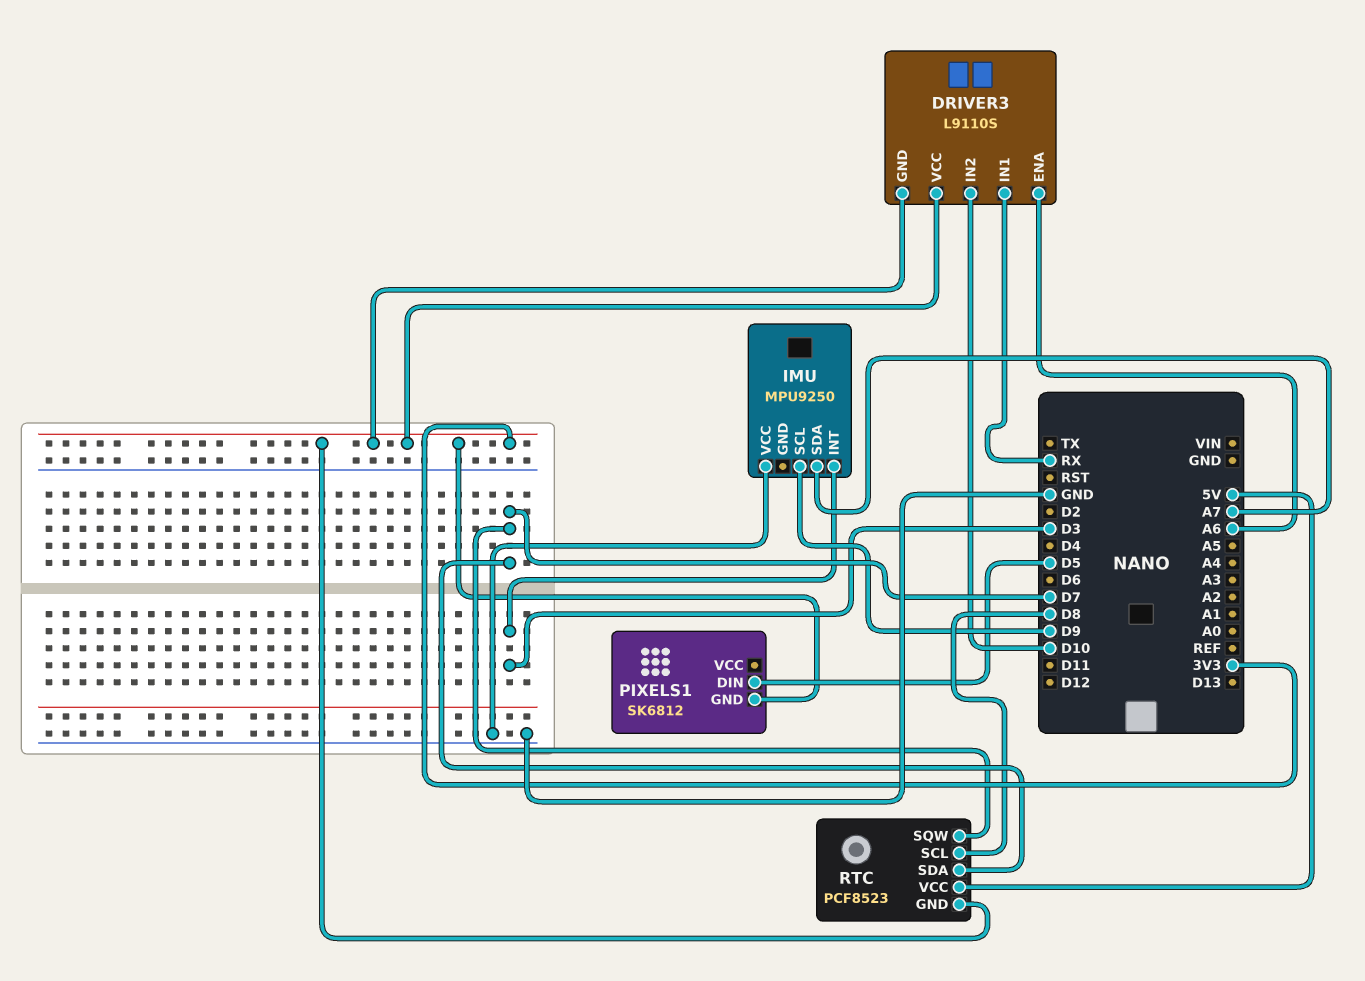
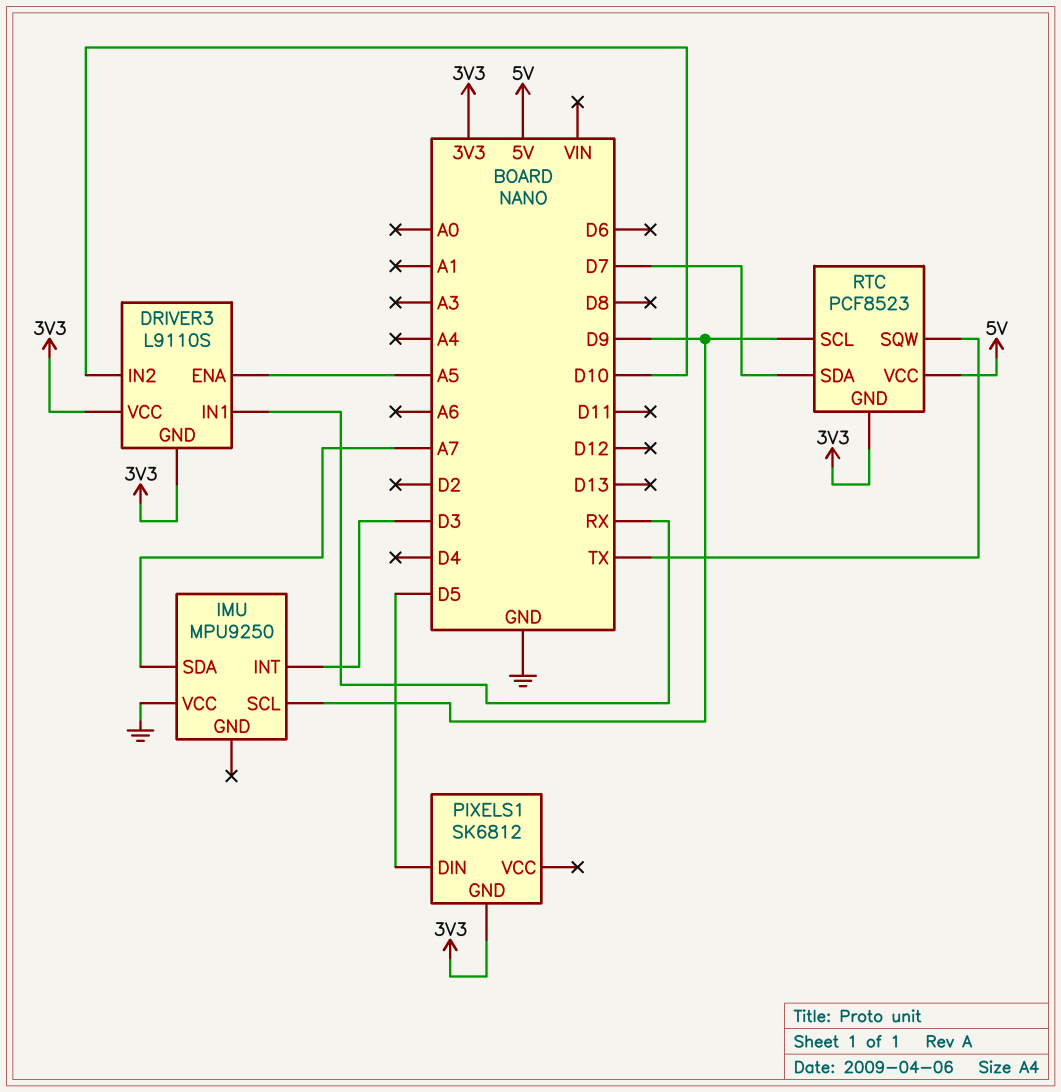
DRIVER3 pin ENA: A6 -> A5
RTC pin SCL: D8 -> D9
RTC pin SQW: D7 -> TX

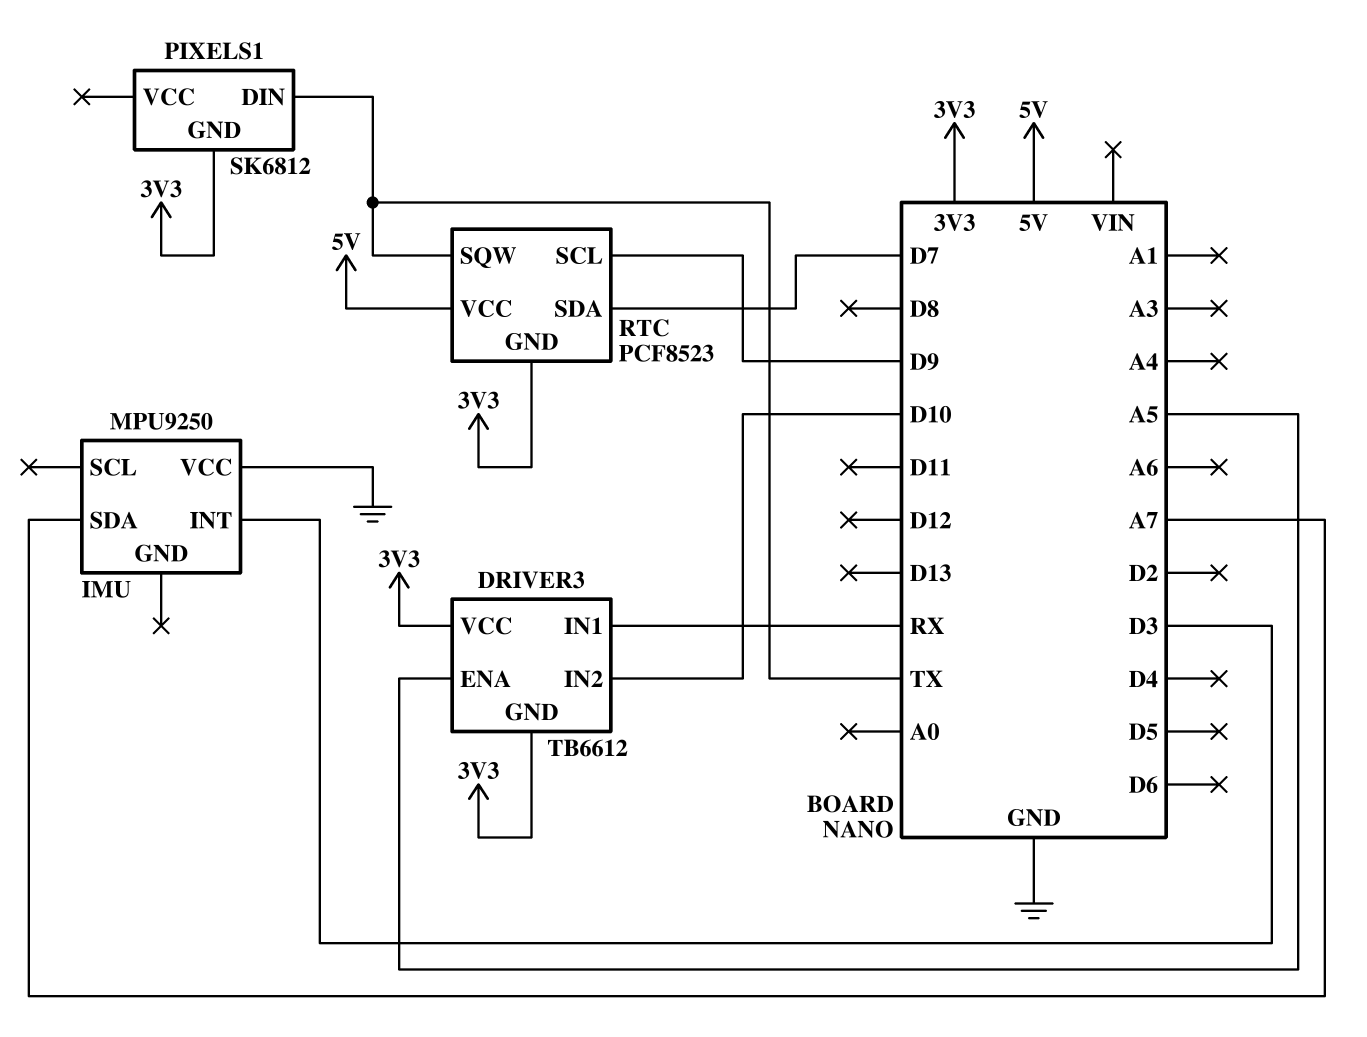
DRIVER3: L9110S -> TB6612
IMU pin SCL: D9 -> none
PIXELS1 pin DIN: D5 -> TX

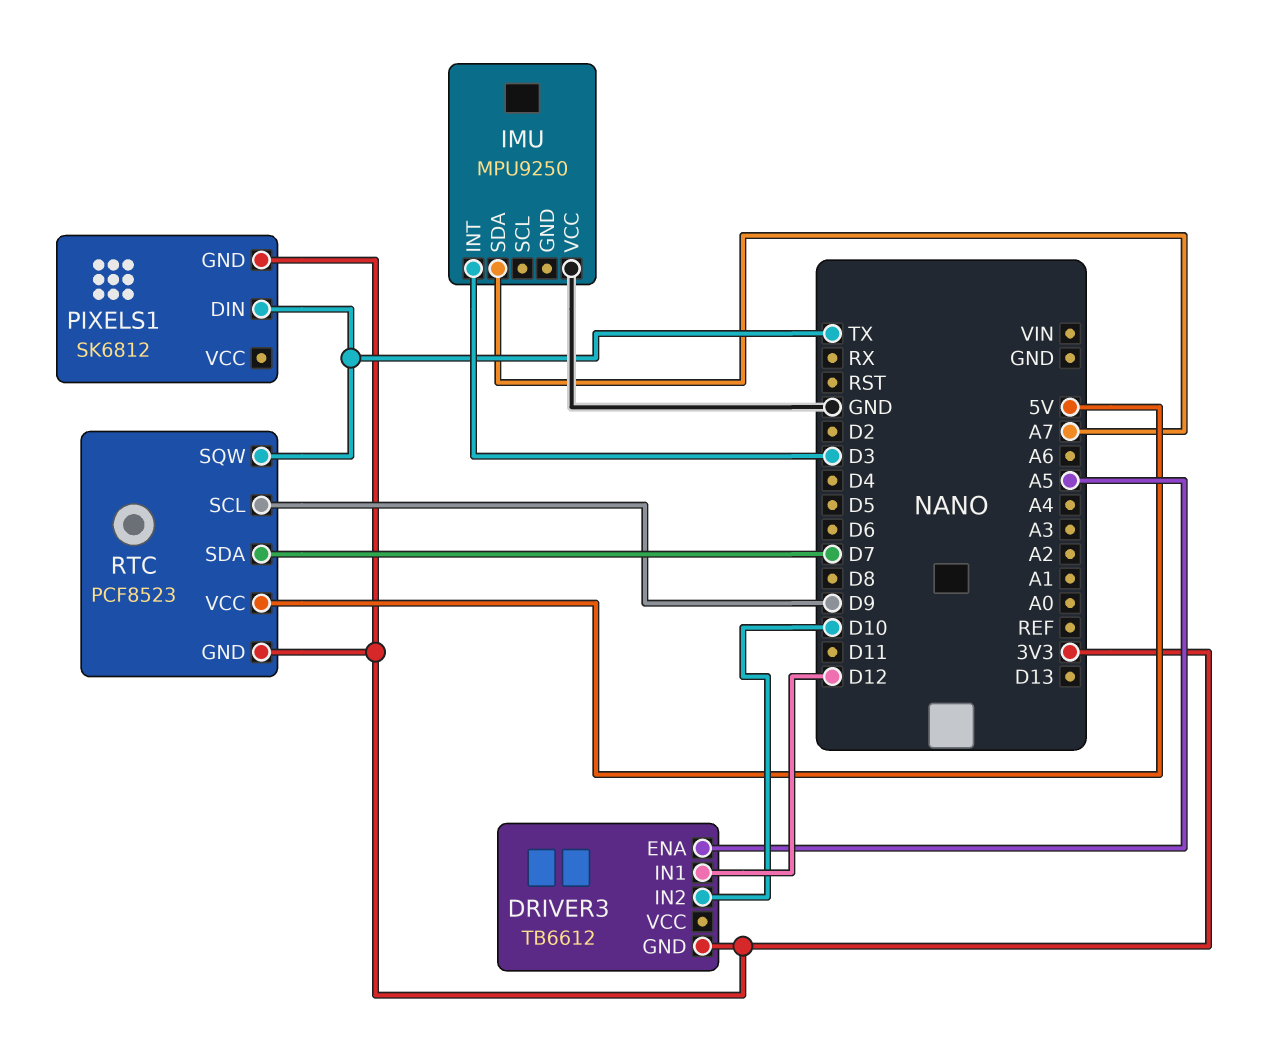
DRIVER3 pin IN1: RX -> D12
DRIVER3 pin VCC: 3V3 -> none

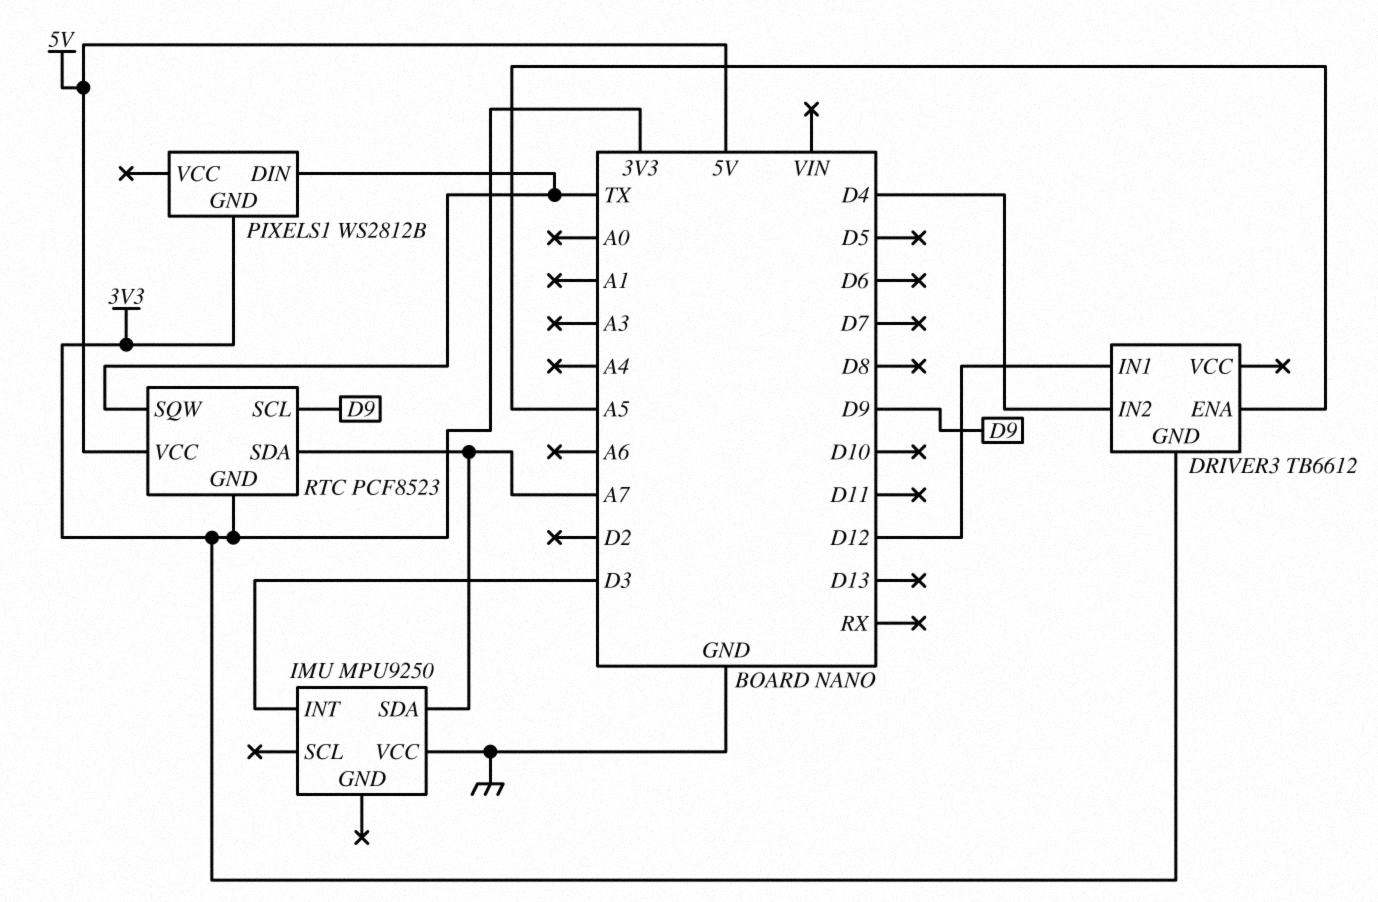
DRIVER3 pin IN2: D10 -> D4
PIXELS1: SK6812 -> WS2812B
RTC pin SDA: D7 -> A7

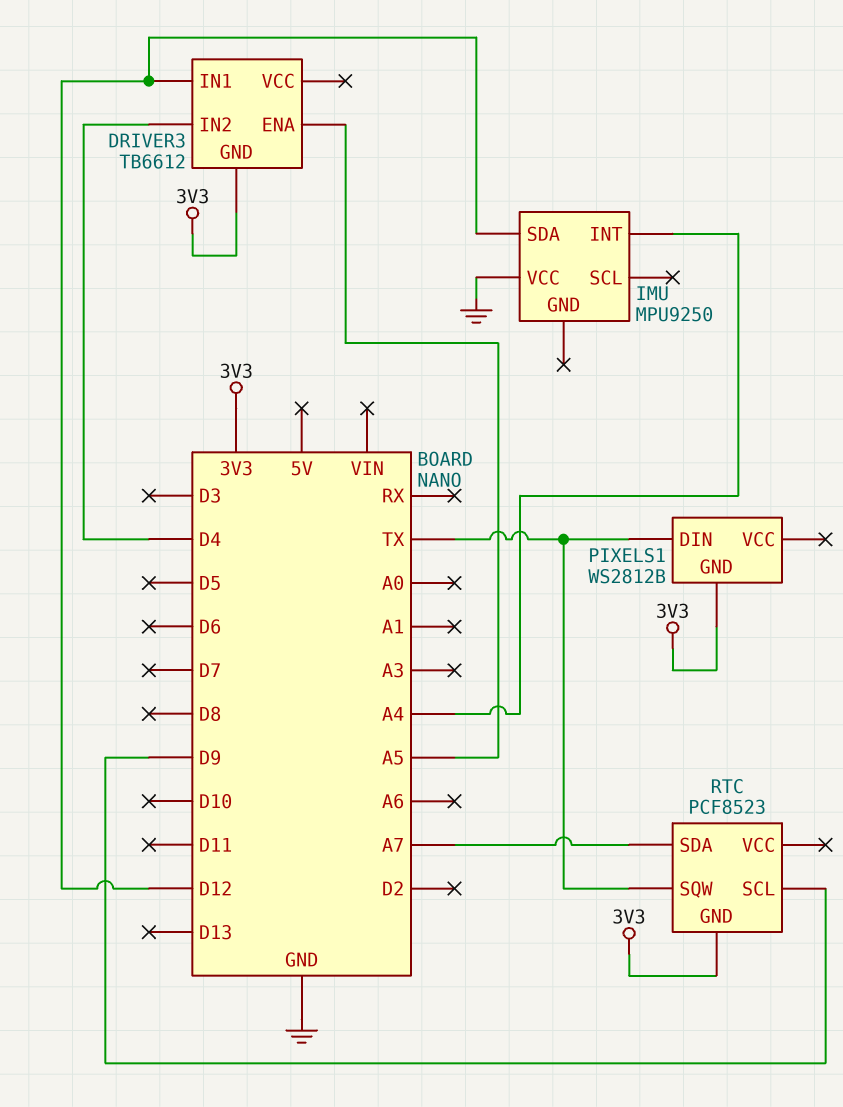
IMU pin INT: D3 -> A4
IMU pin SDA: A7 -> D12
RTC pin VCC: 5V -> none

